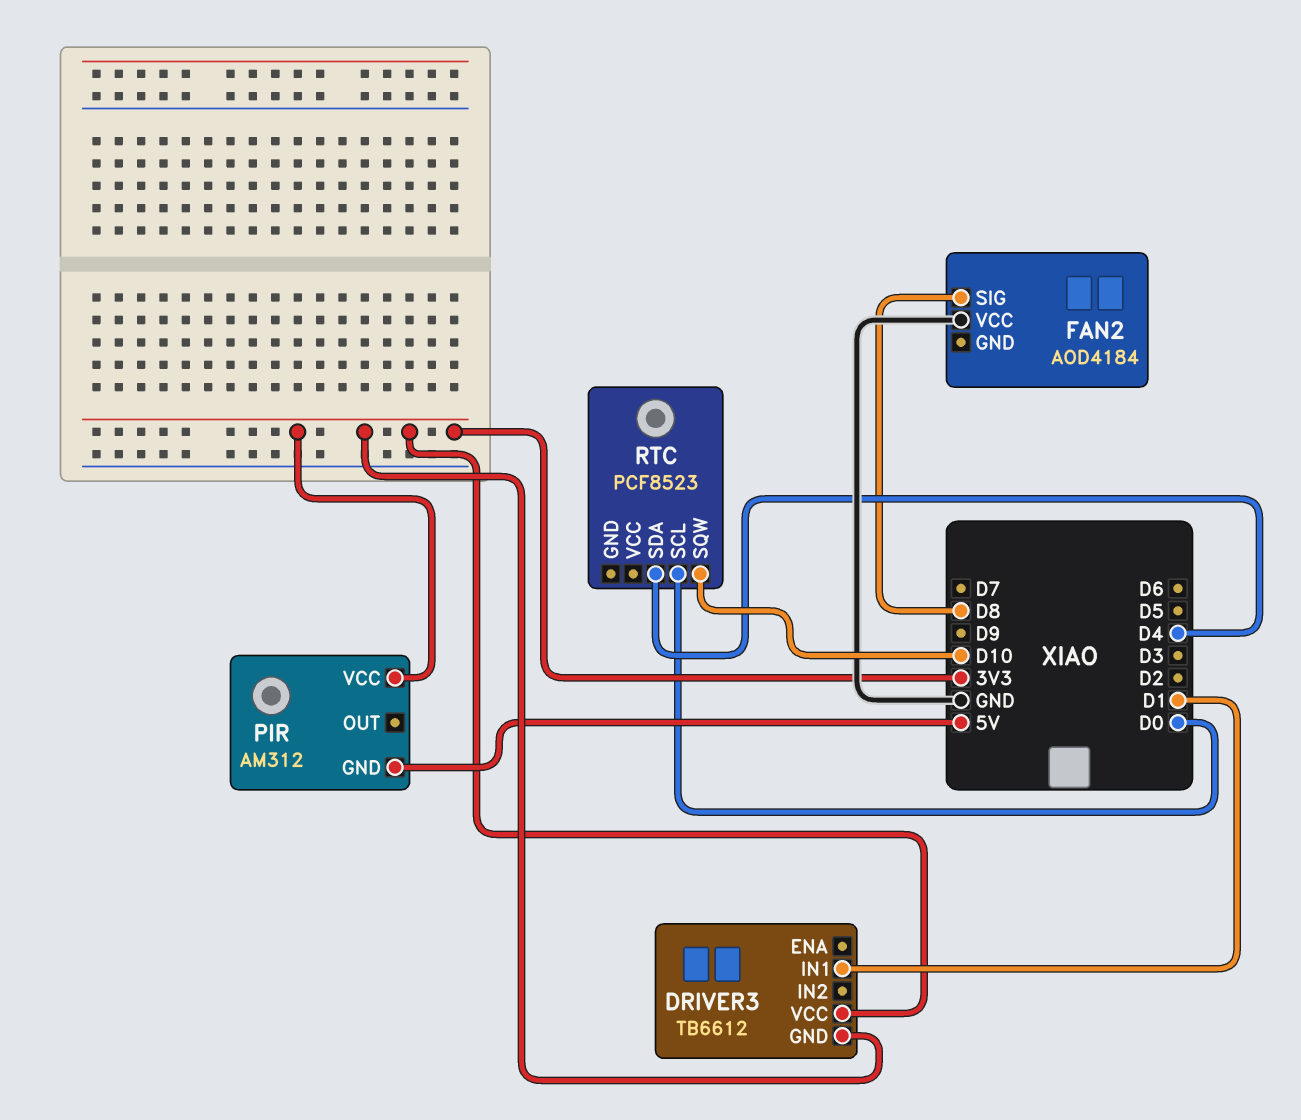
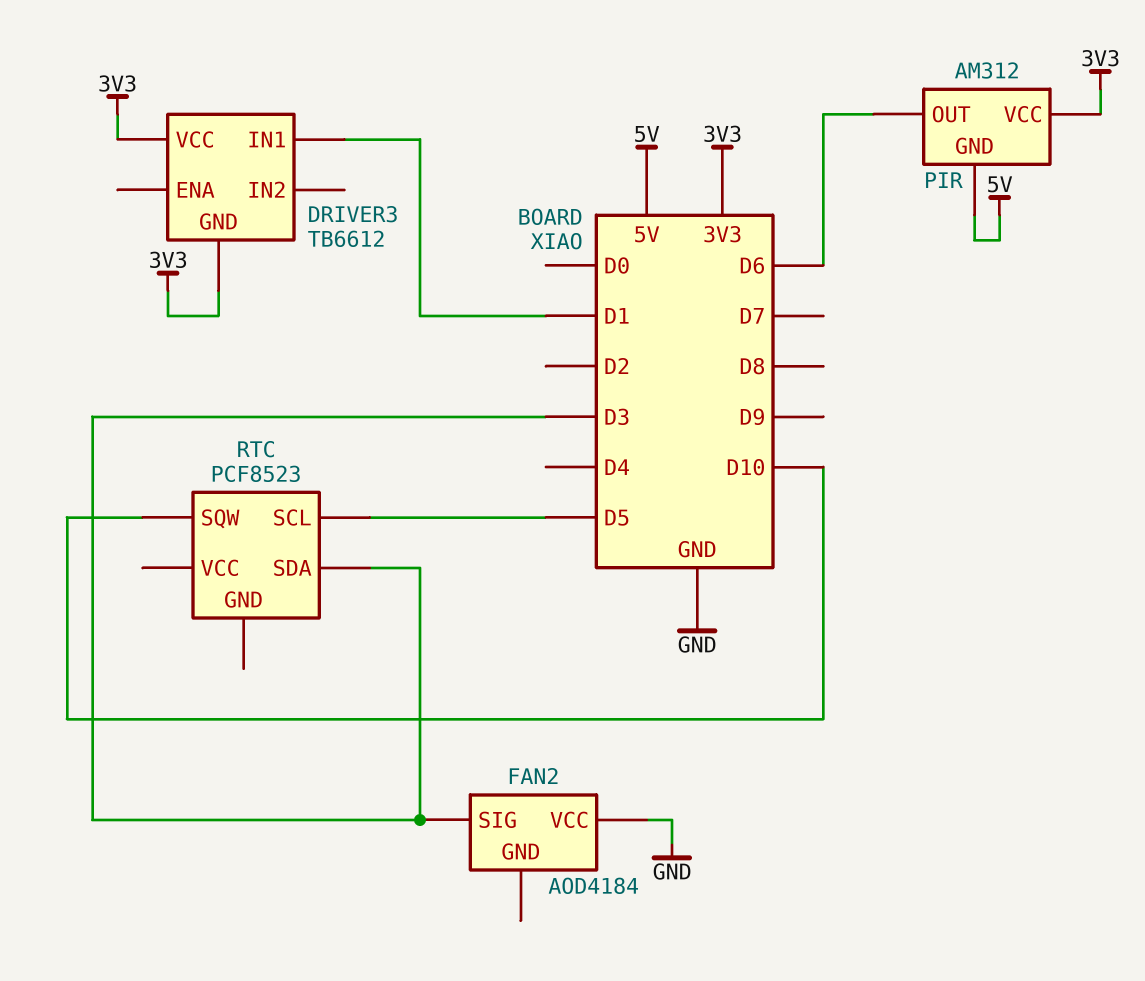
FAN2 pin SIG: D8 -> D3
PIR pin OUT: none -> D6
RTC pin SCL: D0 -> D5
RTC pin SDA: D4 -> D3

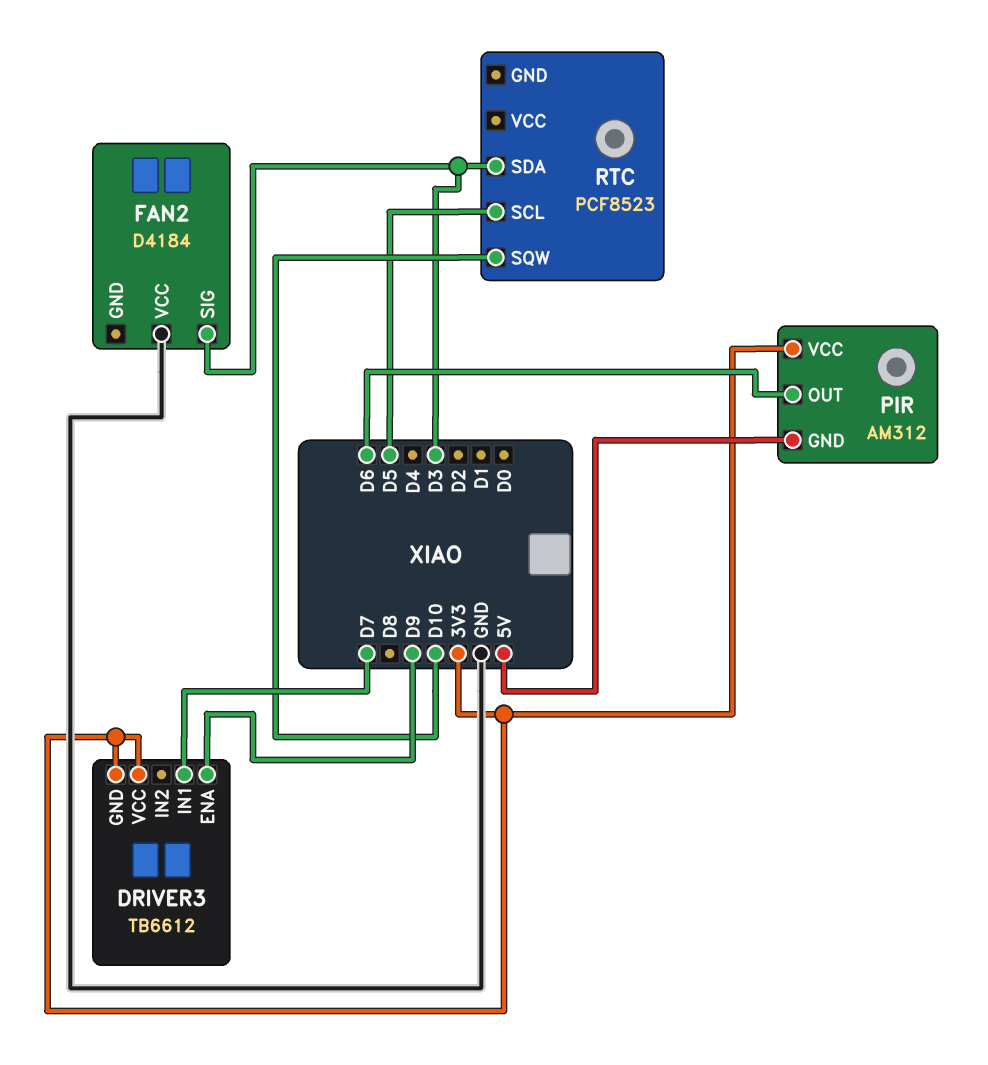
DRIVER3 pin ENA: none -> D9
DRIVER3 pin IN1: D1 -> D7
FAN2: AOD4184 -> D4184

